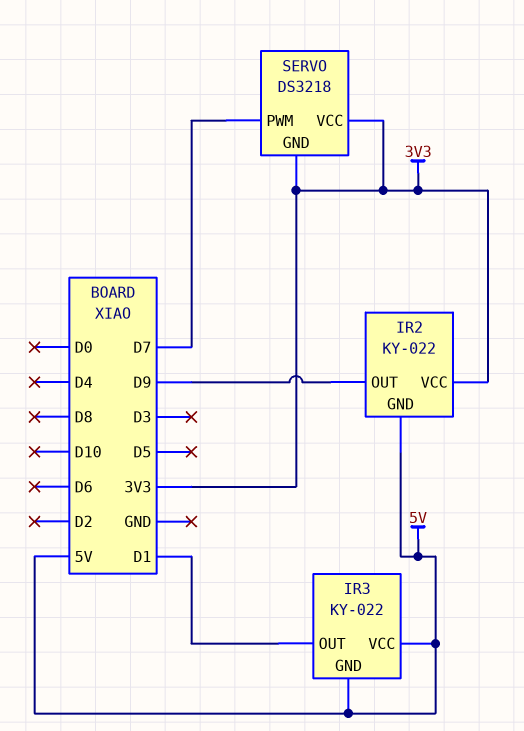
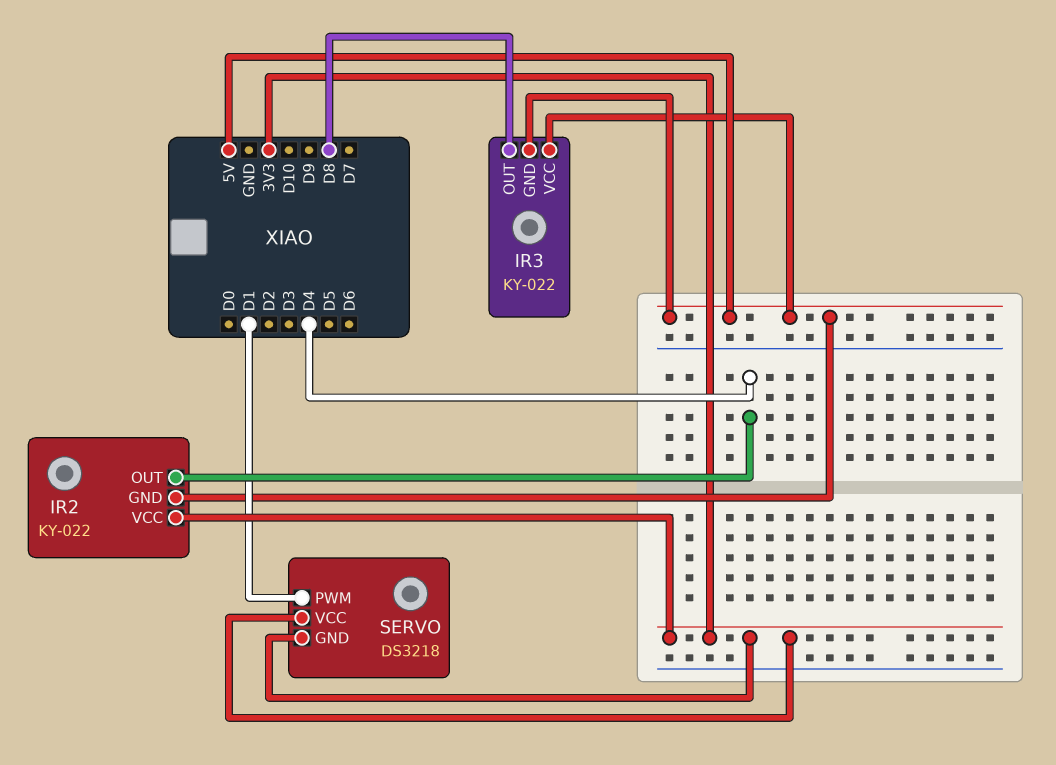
IR2 pin OUT: D9 -> D4
IR3 pin OUT: D1 -> D8
SERVO pin PWM: D7 -> D1

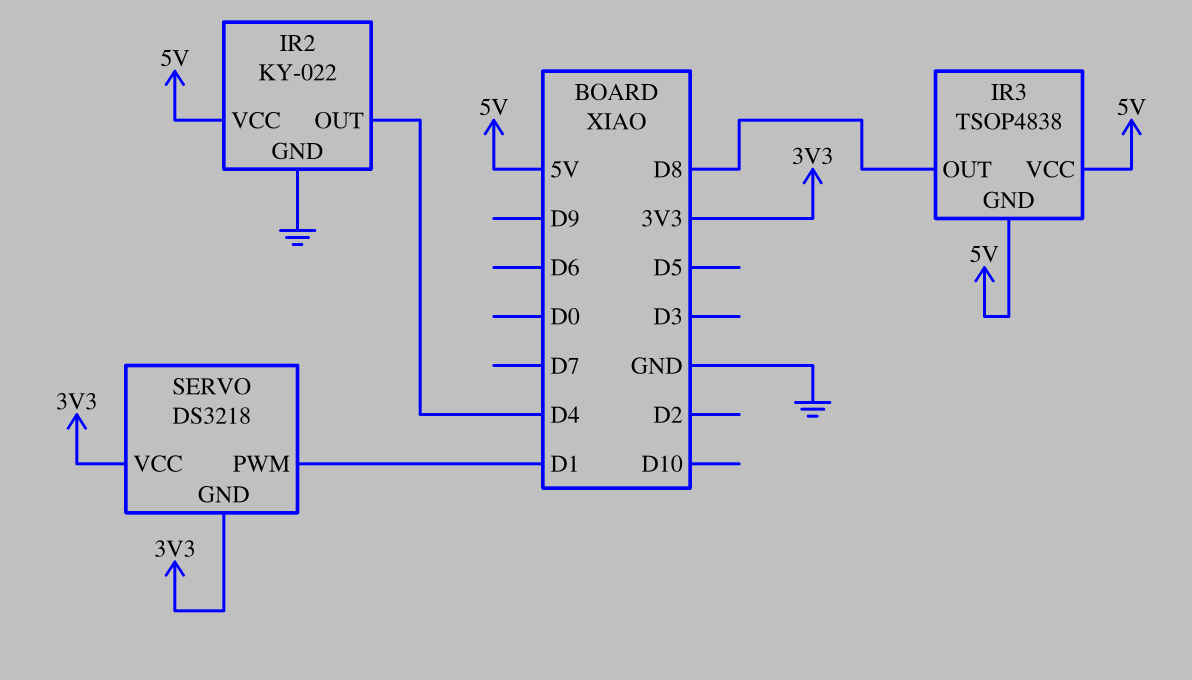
IR2 pin GND: 5V -> GND
IR2 pin VCC: 3V3 -> 5V
IR3: KY-022 -> TSOP4838

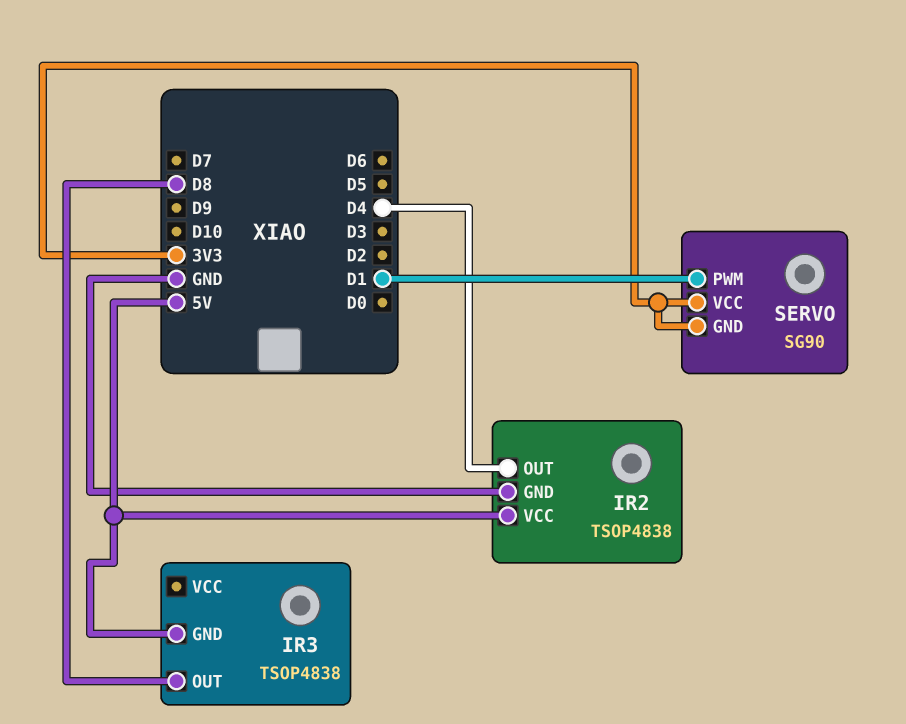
IR2: KY-022 -> TSOP4838
IR3 pin VCC: 5V -> none
SERVO: DS3218 -> SG90

